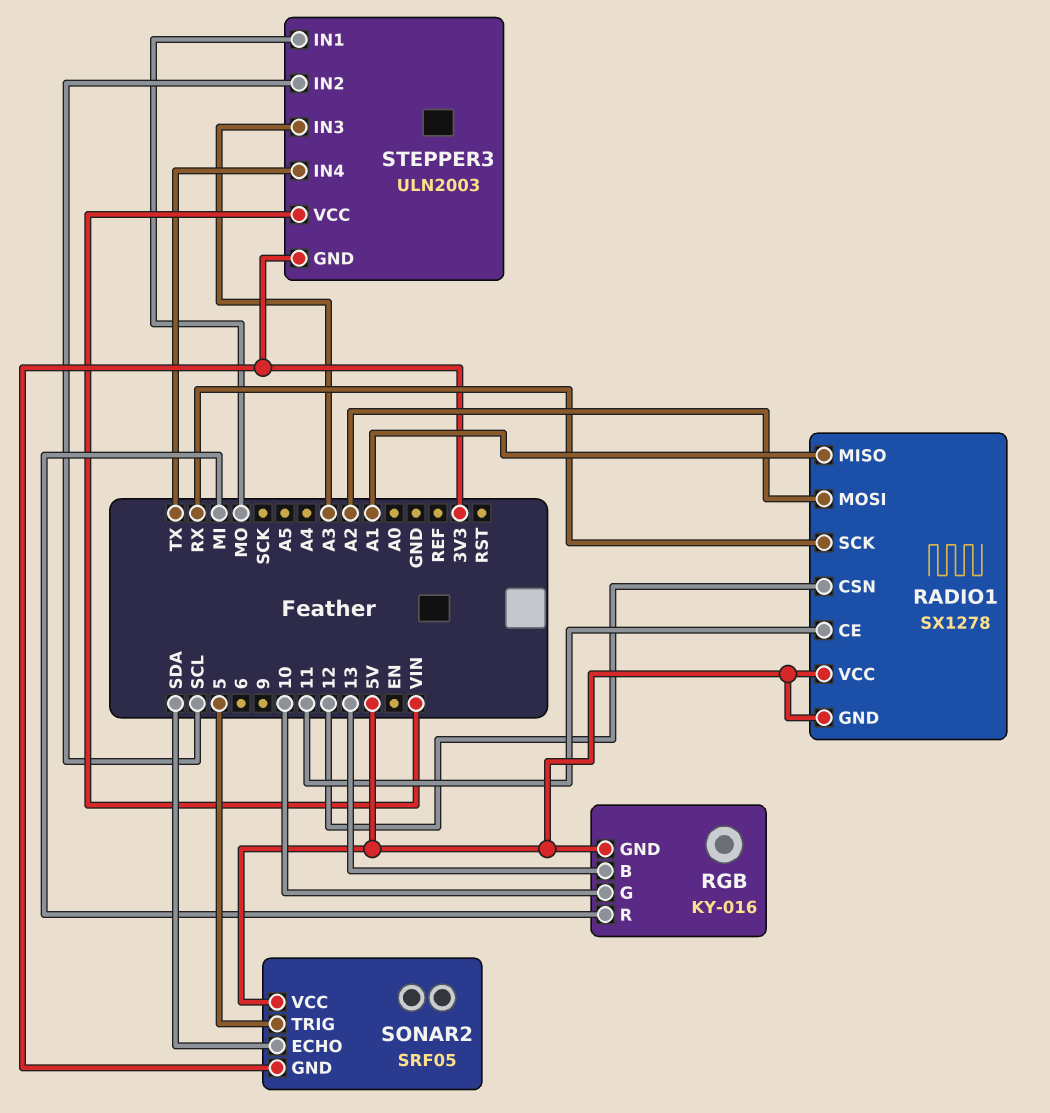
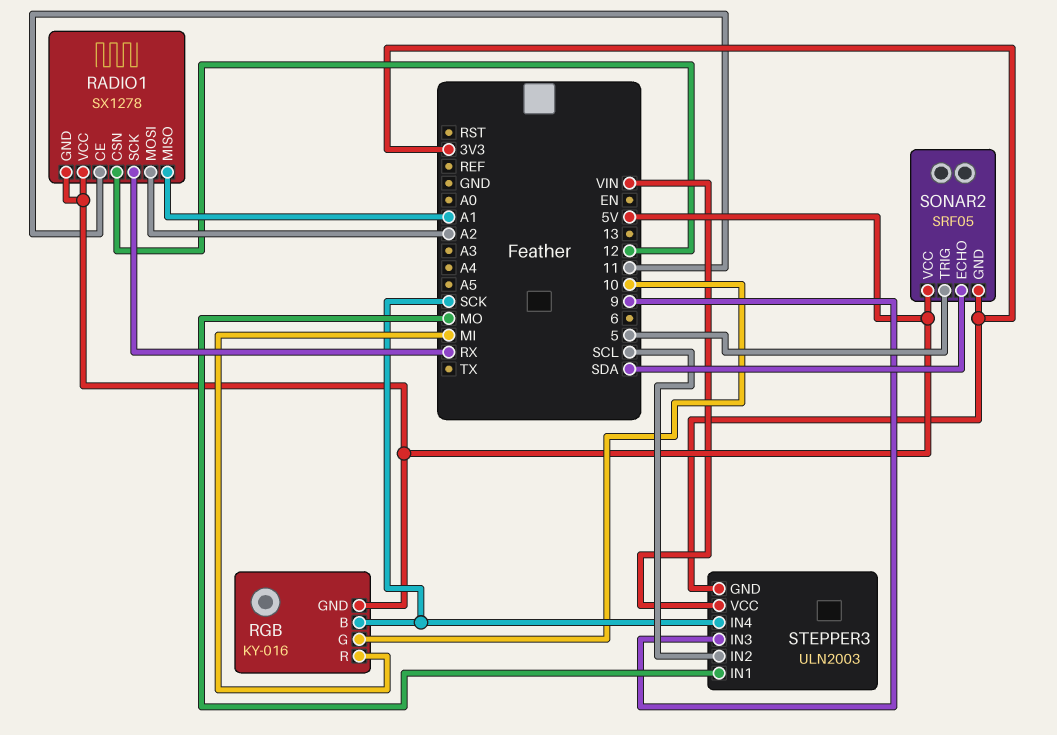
RGB pin B: 13 -> SCK
STEPPER3 pin IN3: A3 -> 9
STEPPER3 pin IN4: TX -> SCK

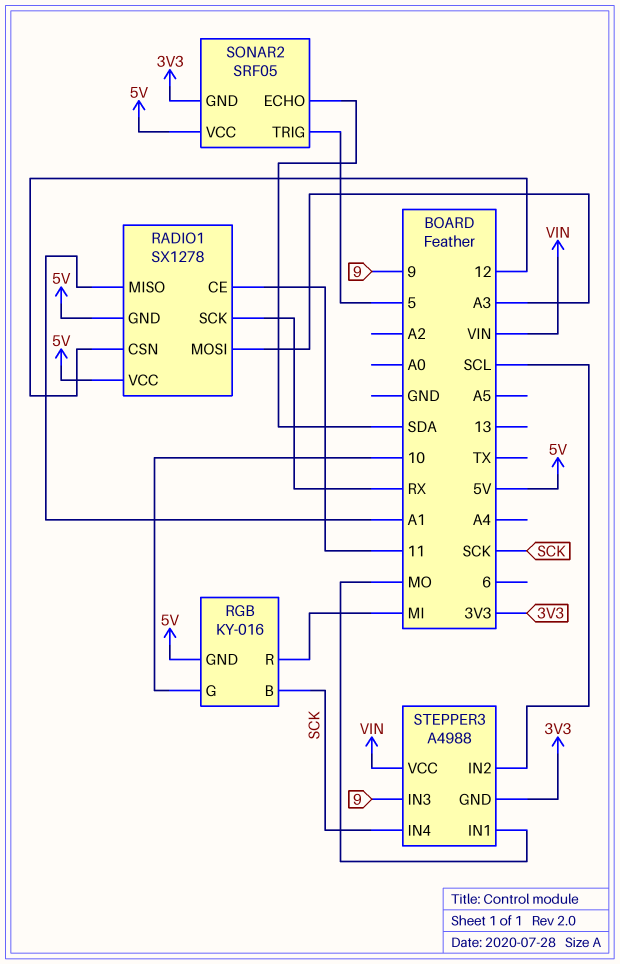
RADIO1 pin MOSI: A2 -> A3
STEPPER3: ULN2003 -> A4988

